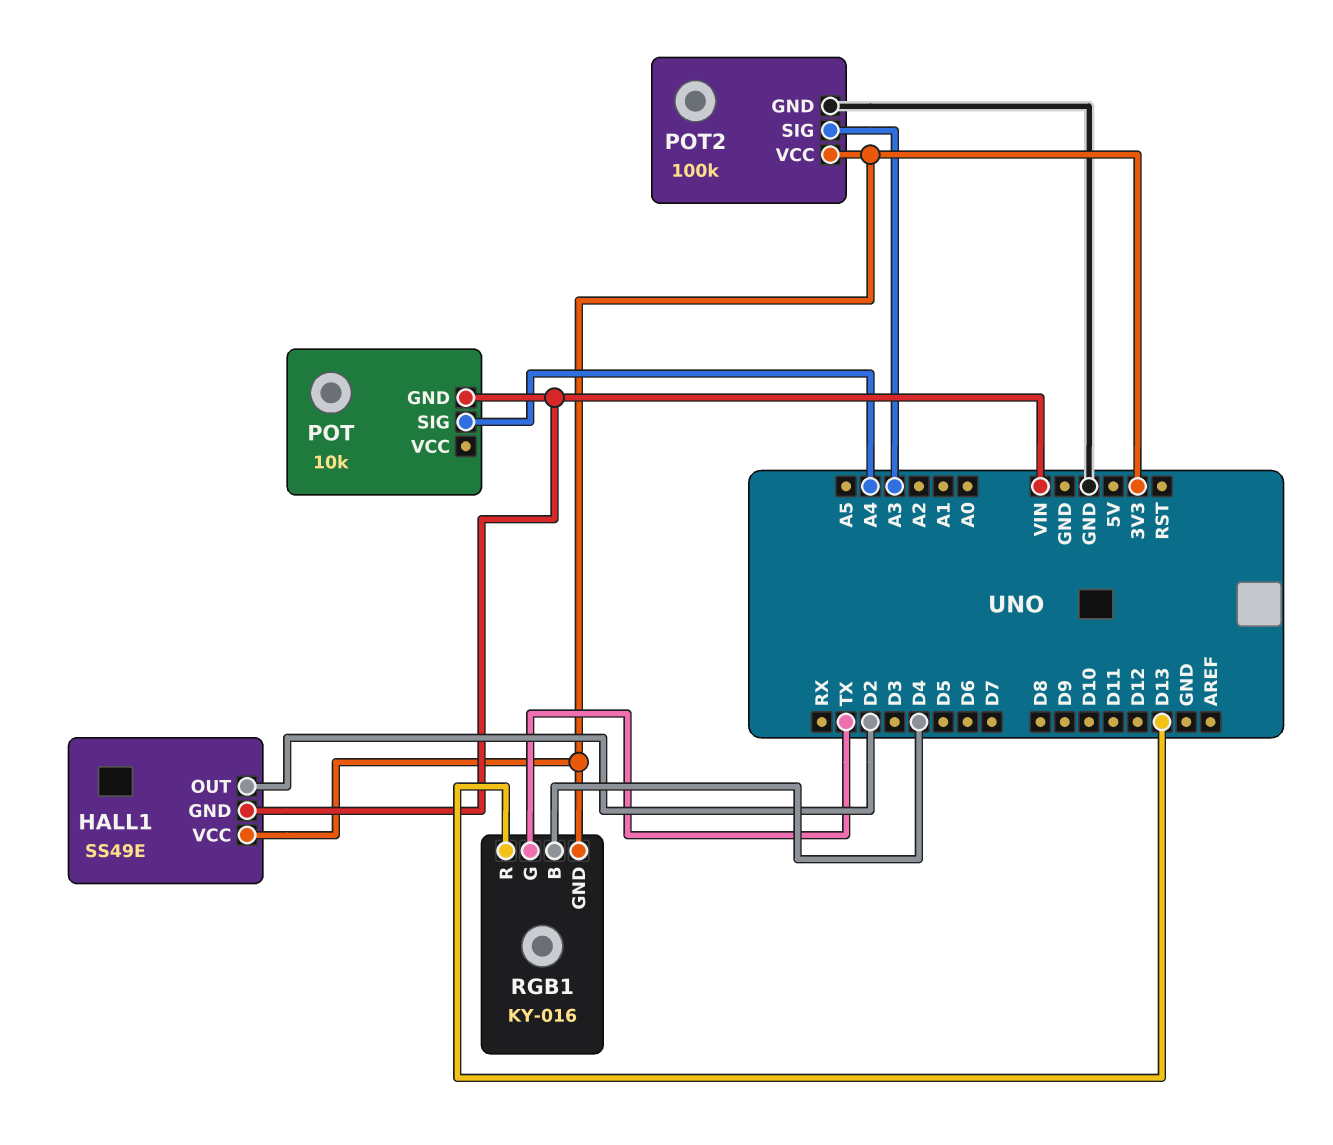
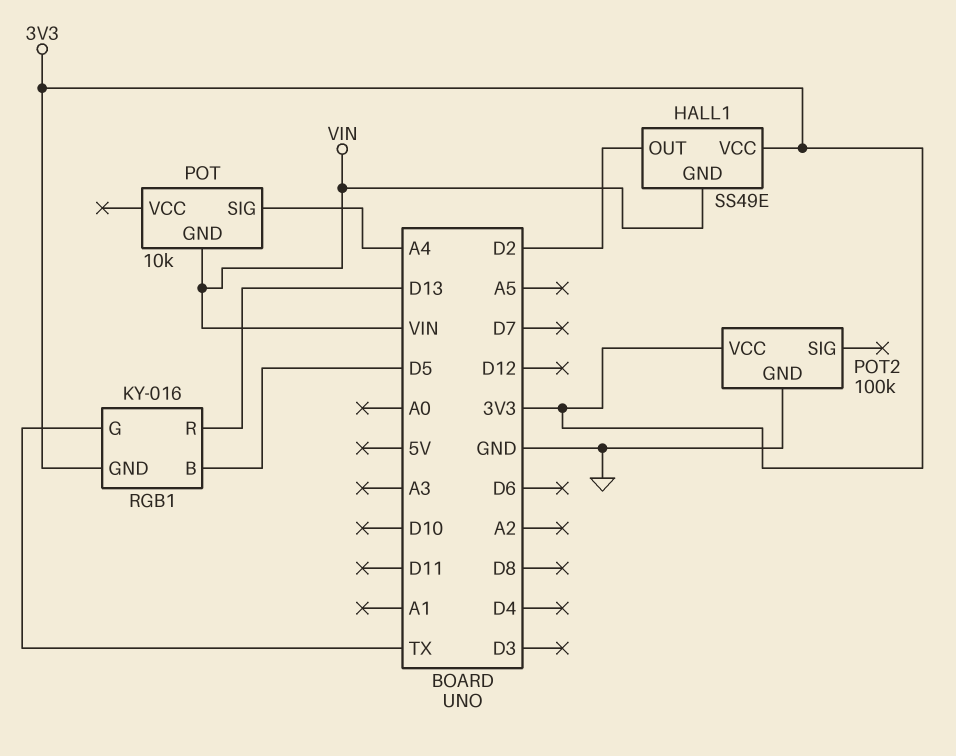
POT2 pin SIG: A3 -> none
RGB1 pin B: D4 -> D5

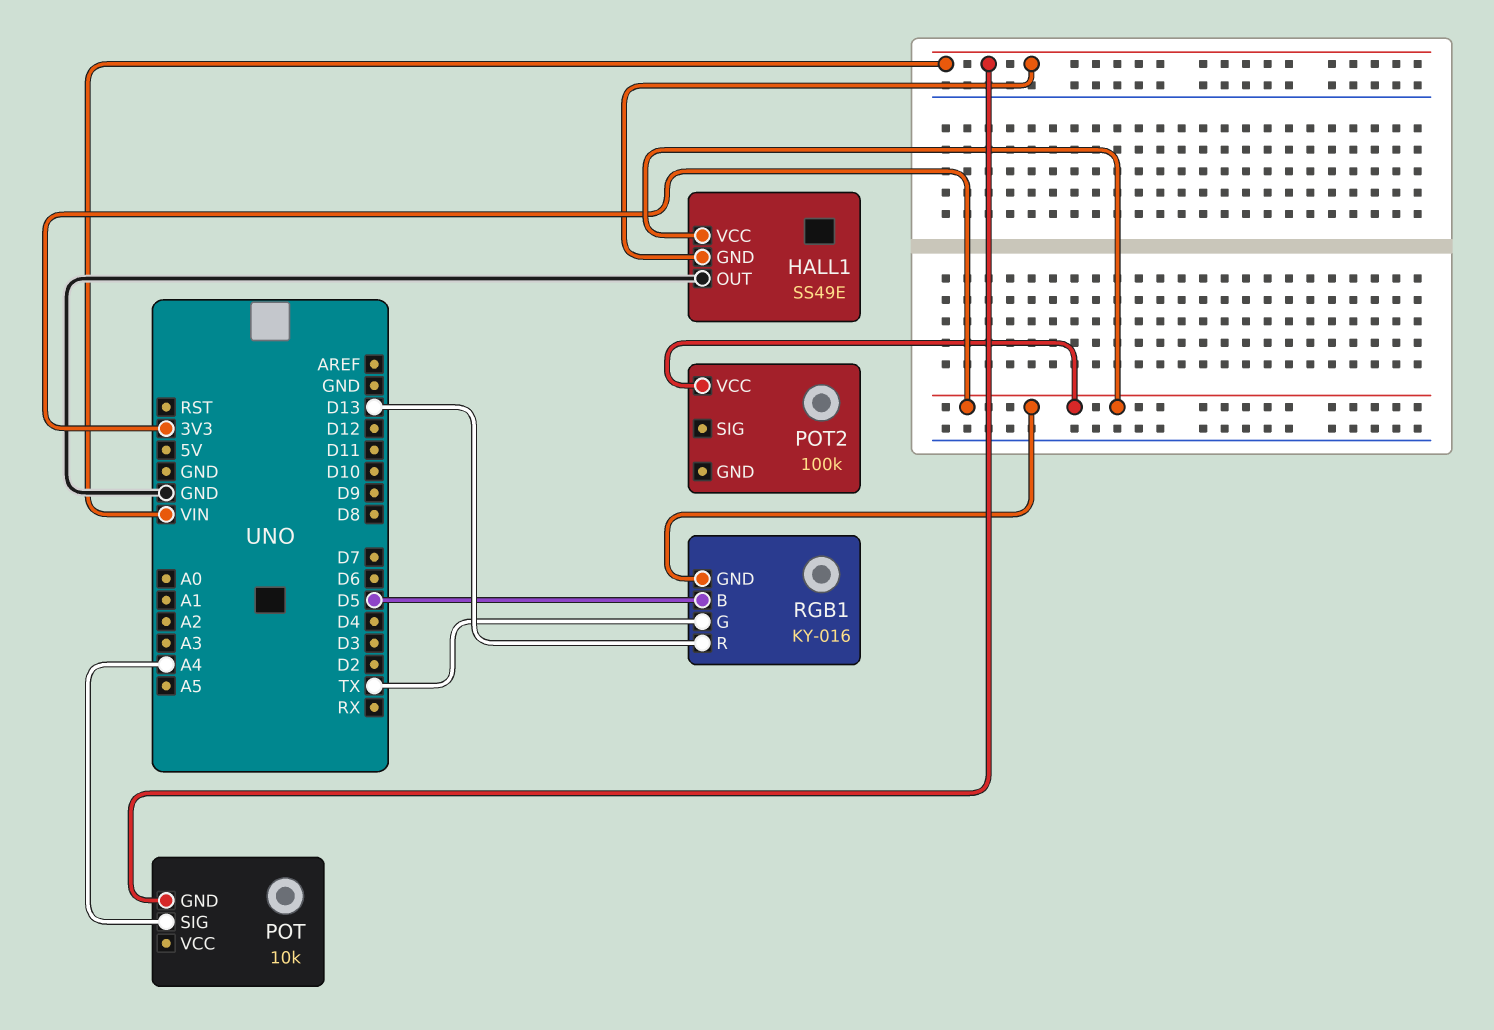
HALL1 pin OUT: D2 -> GND
POT2 pin GND: GND -> none

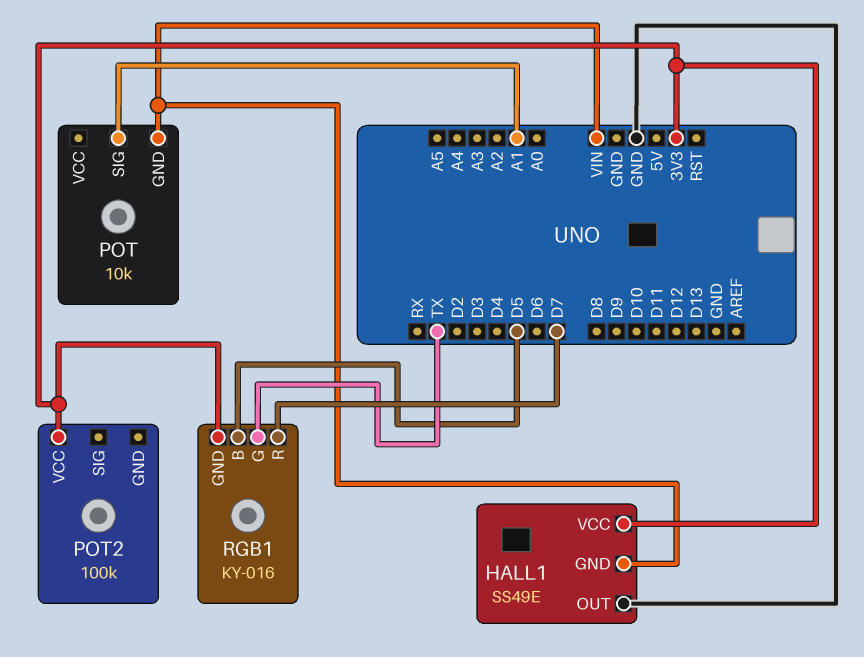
POT pin SIG: A4 -> A1
RGB1 pin R: D13 -> D7

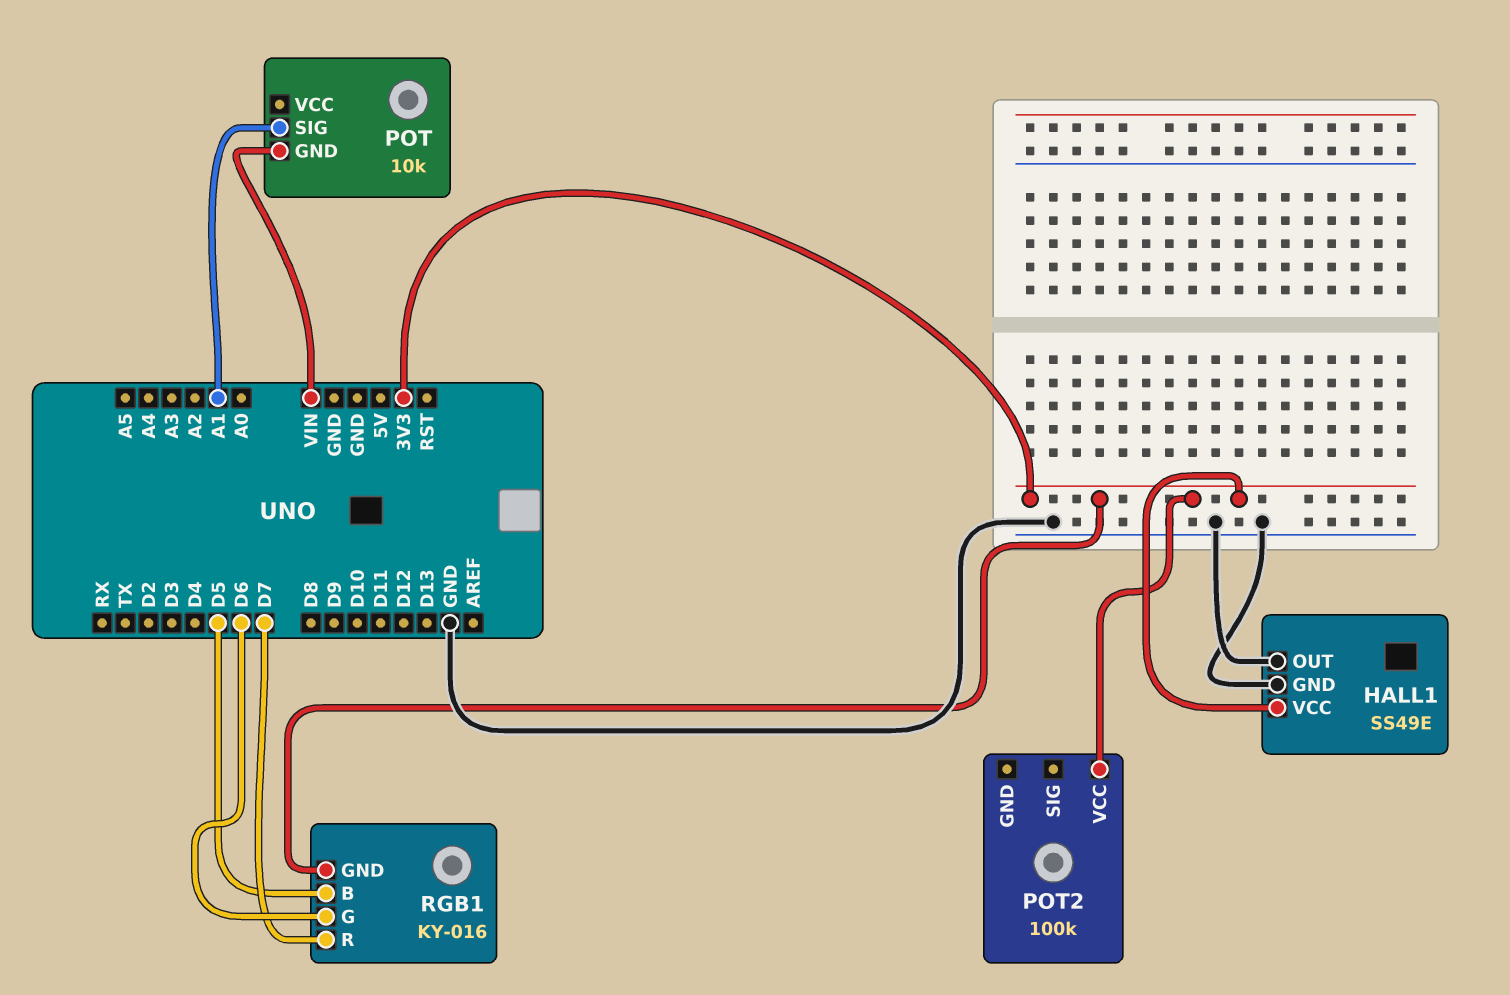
HALL1 pin GND: VIN -> GND
RGB1 pin G: TX -> D6

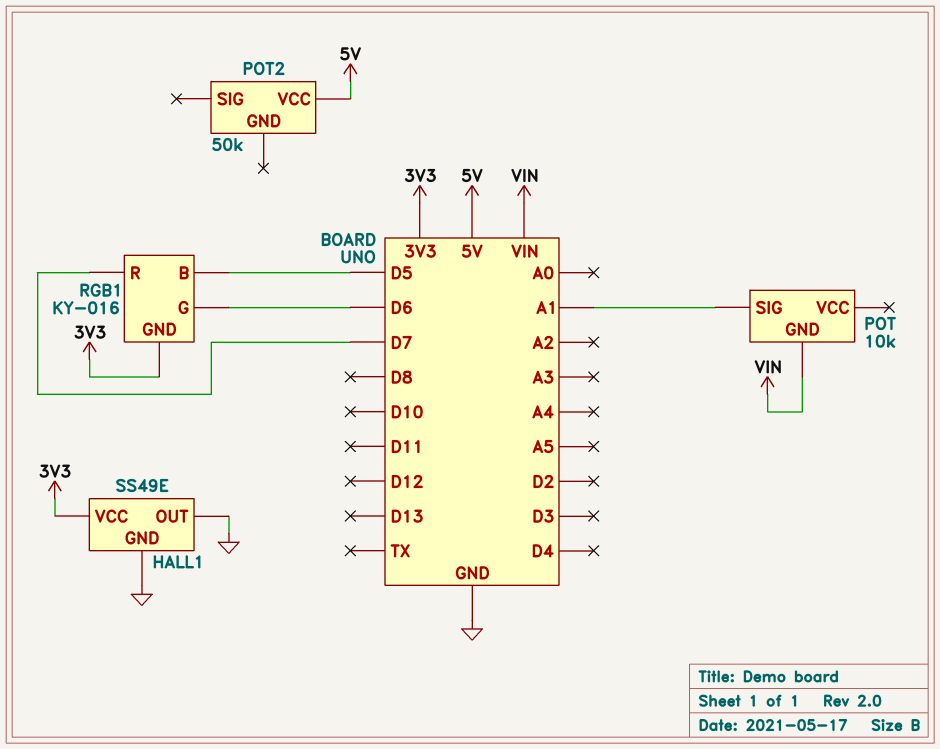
POT2: 100k -> 50k
POT2 pin VCC: 3V3 -> 5V

